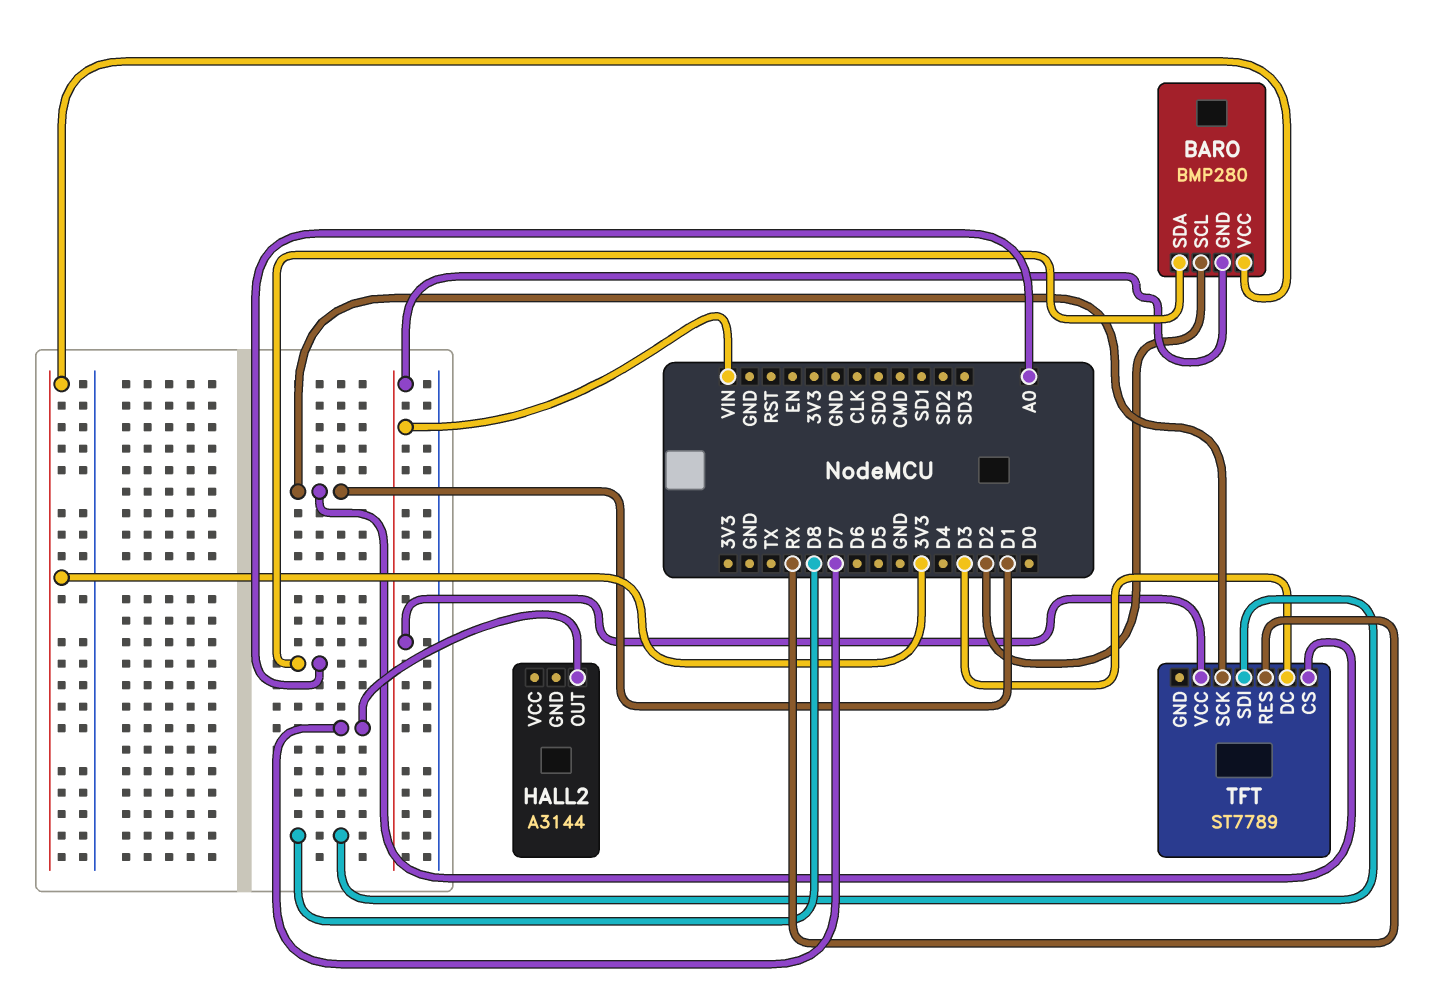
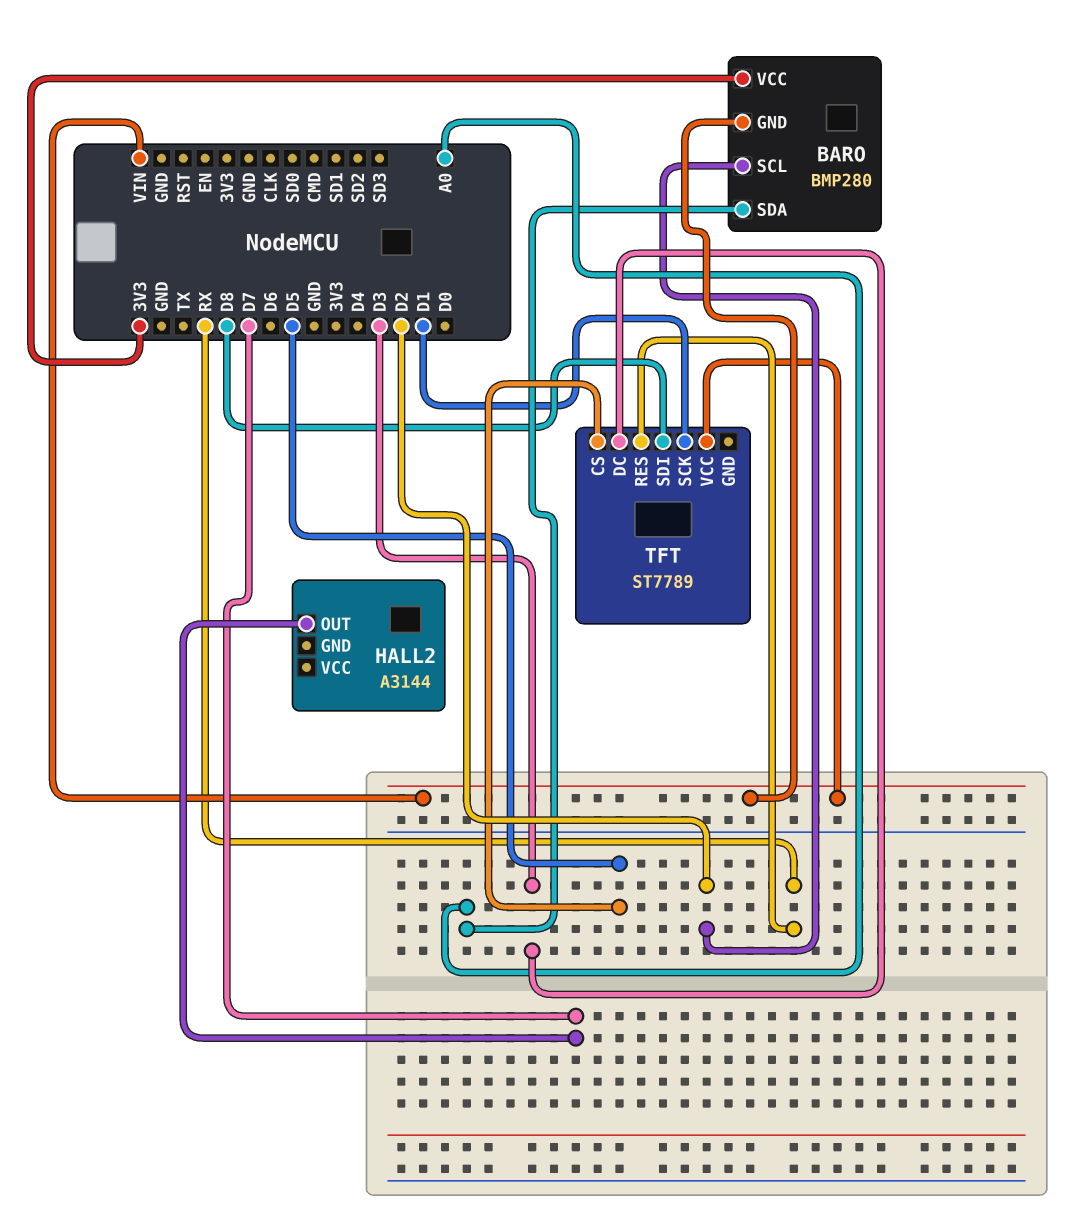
TFT pin CS: D1 -> D5

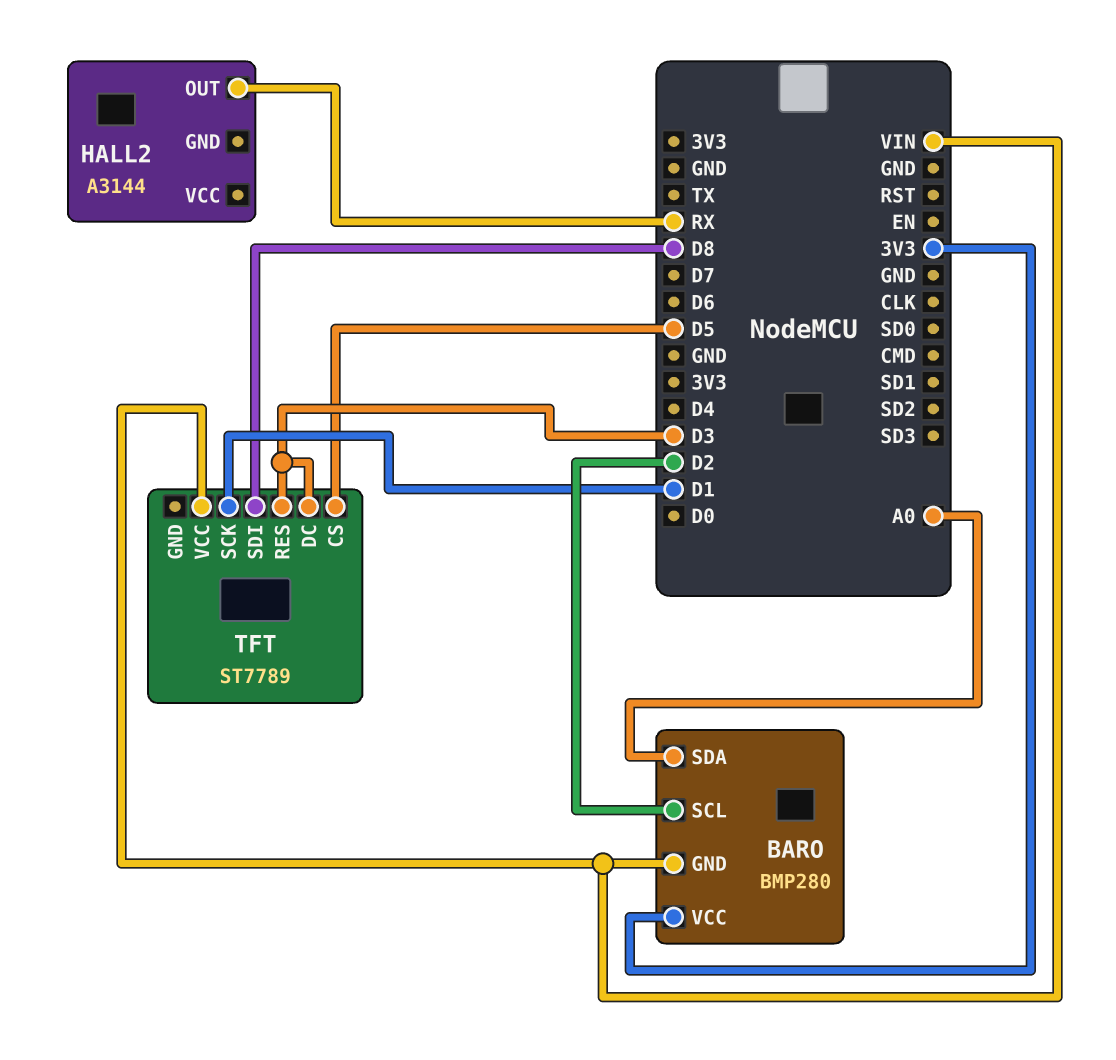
HALL2 pin OUT: D7 -> RX
TFT pin RES: RX -> D3

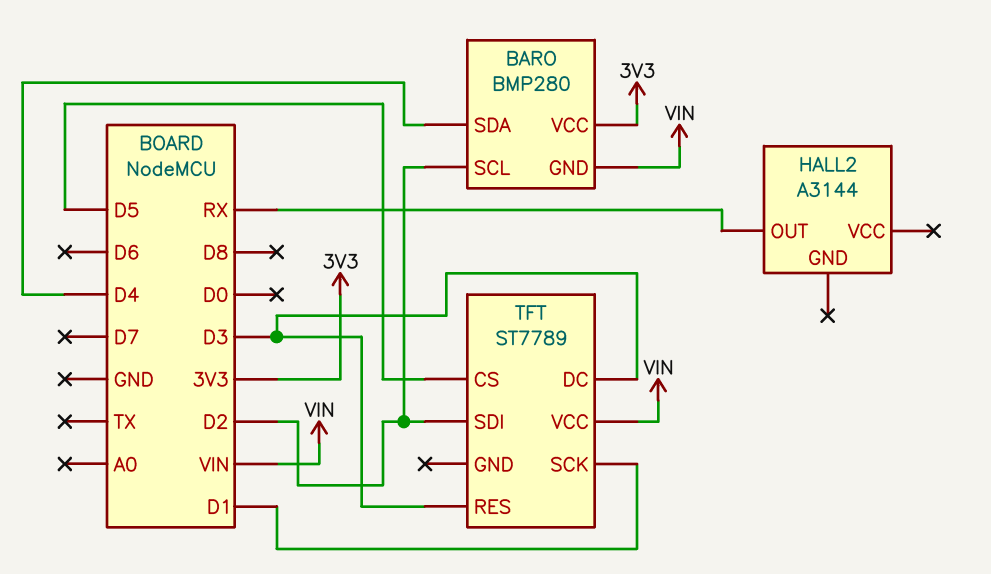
BARO pin SDA: A0 -> D4
TFT pin SDI: D8 -> D2

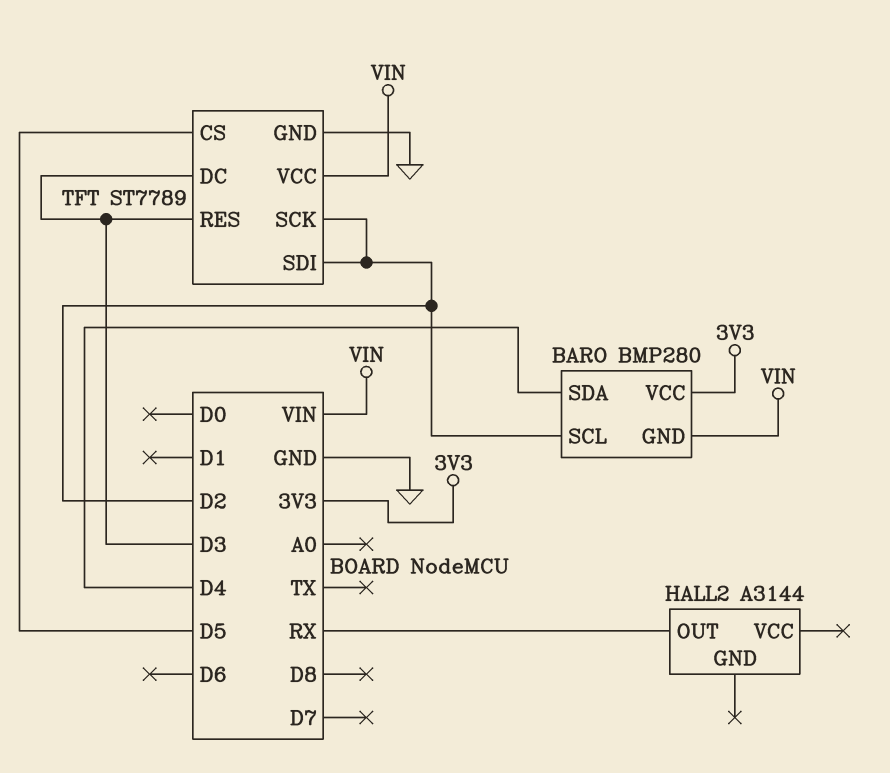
TFT pin GND: none -> GND
TFT pin SCK: D1 -> D2

